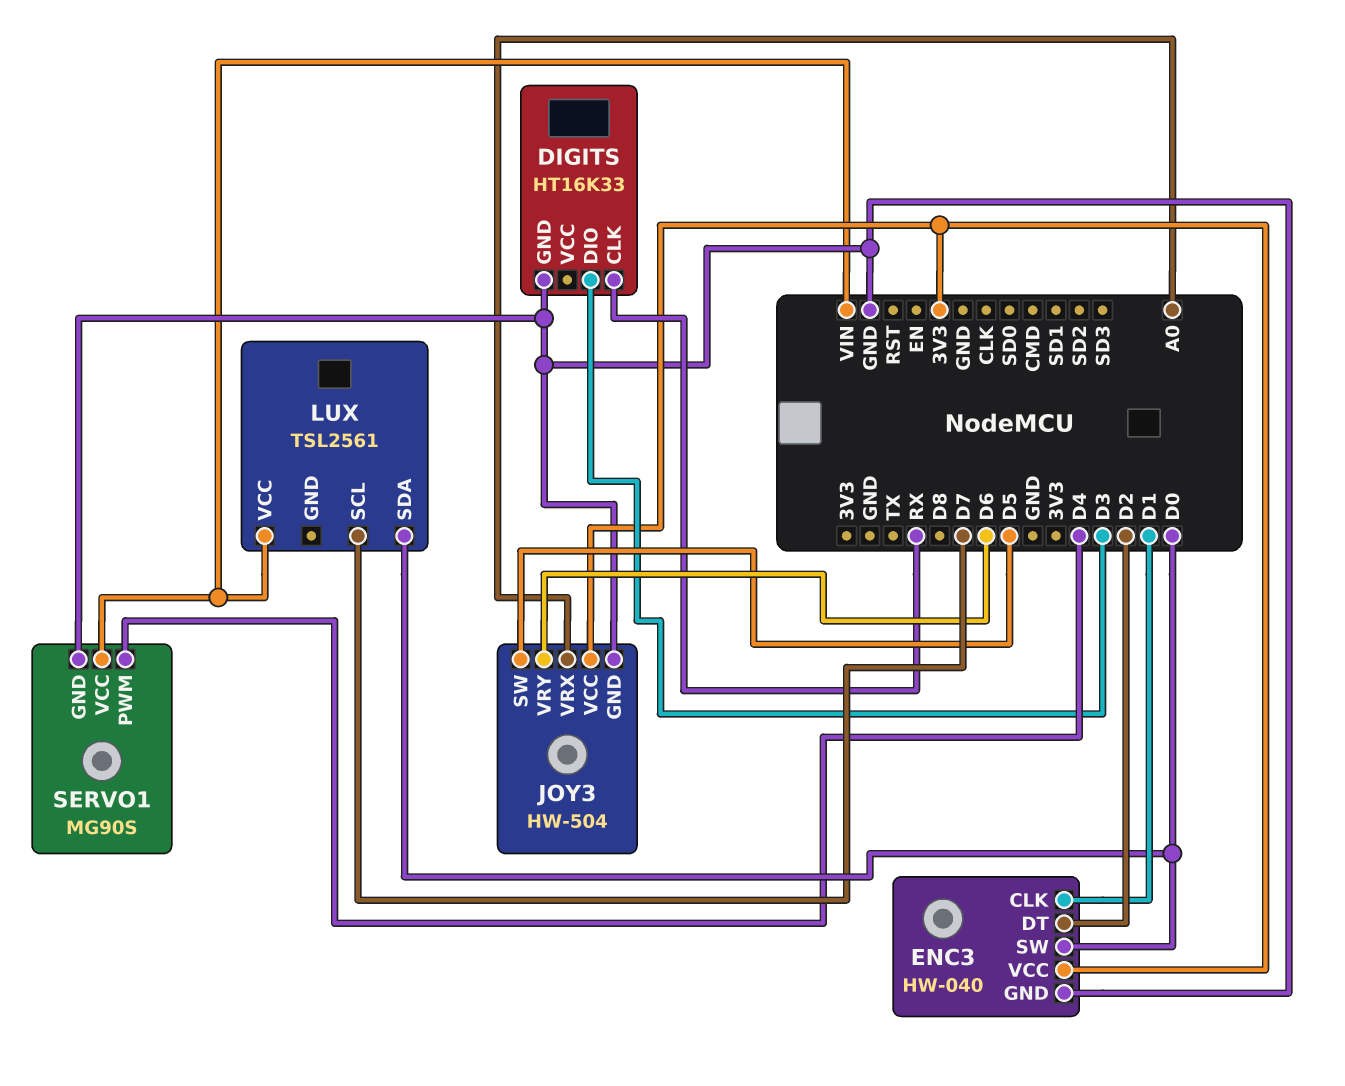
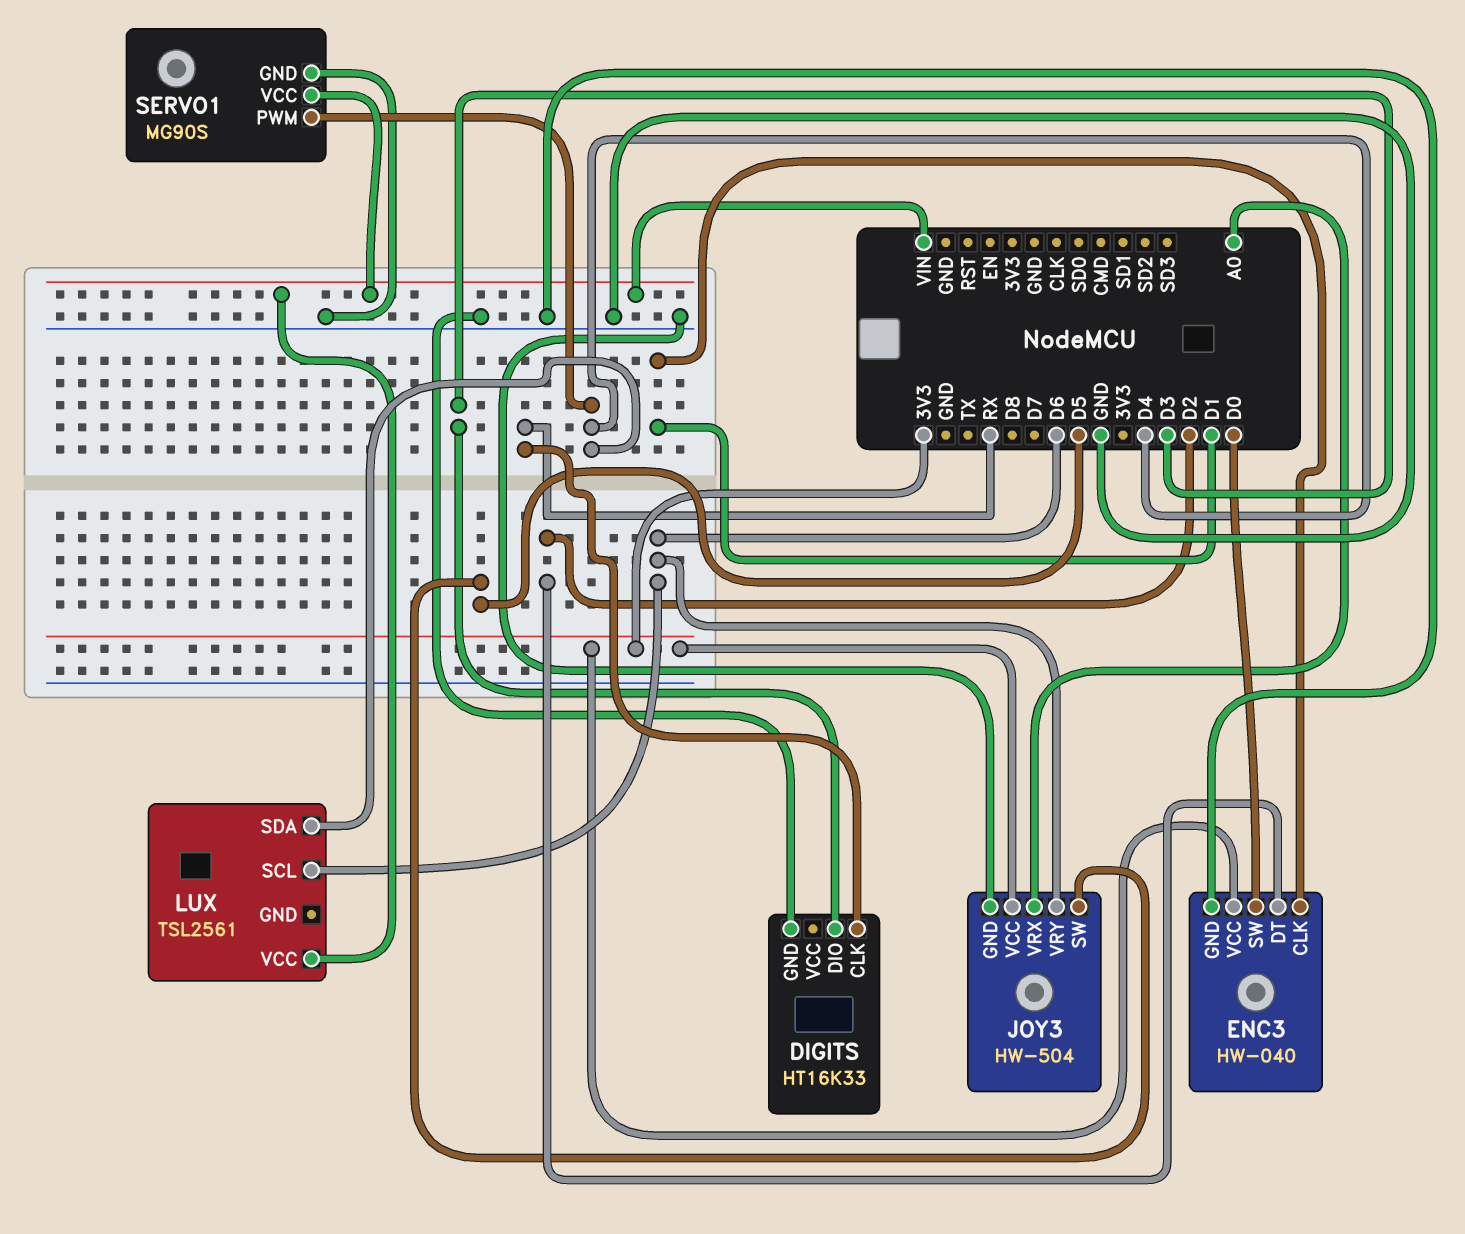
LUX pin SCL: D7 -> D6
LUX pin SDA: D0 -> D4

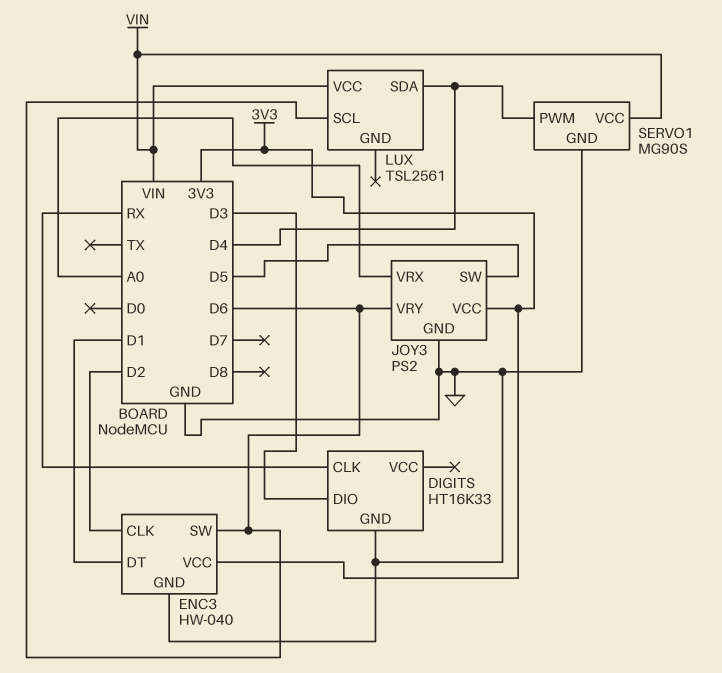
ENC3 pin CLK: D1 -> D2
ENC3 pin DT: D2 -> D1
ENC3 pin SW: D0 -> D6
JOY3: HW-504 -> PS2

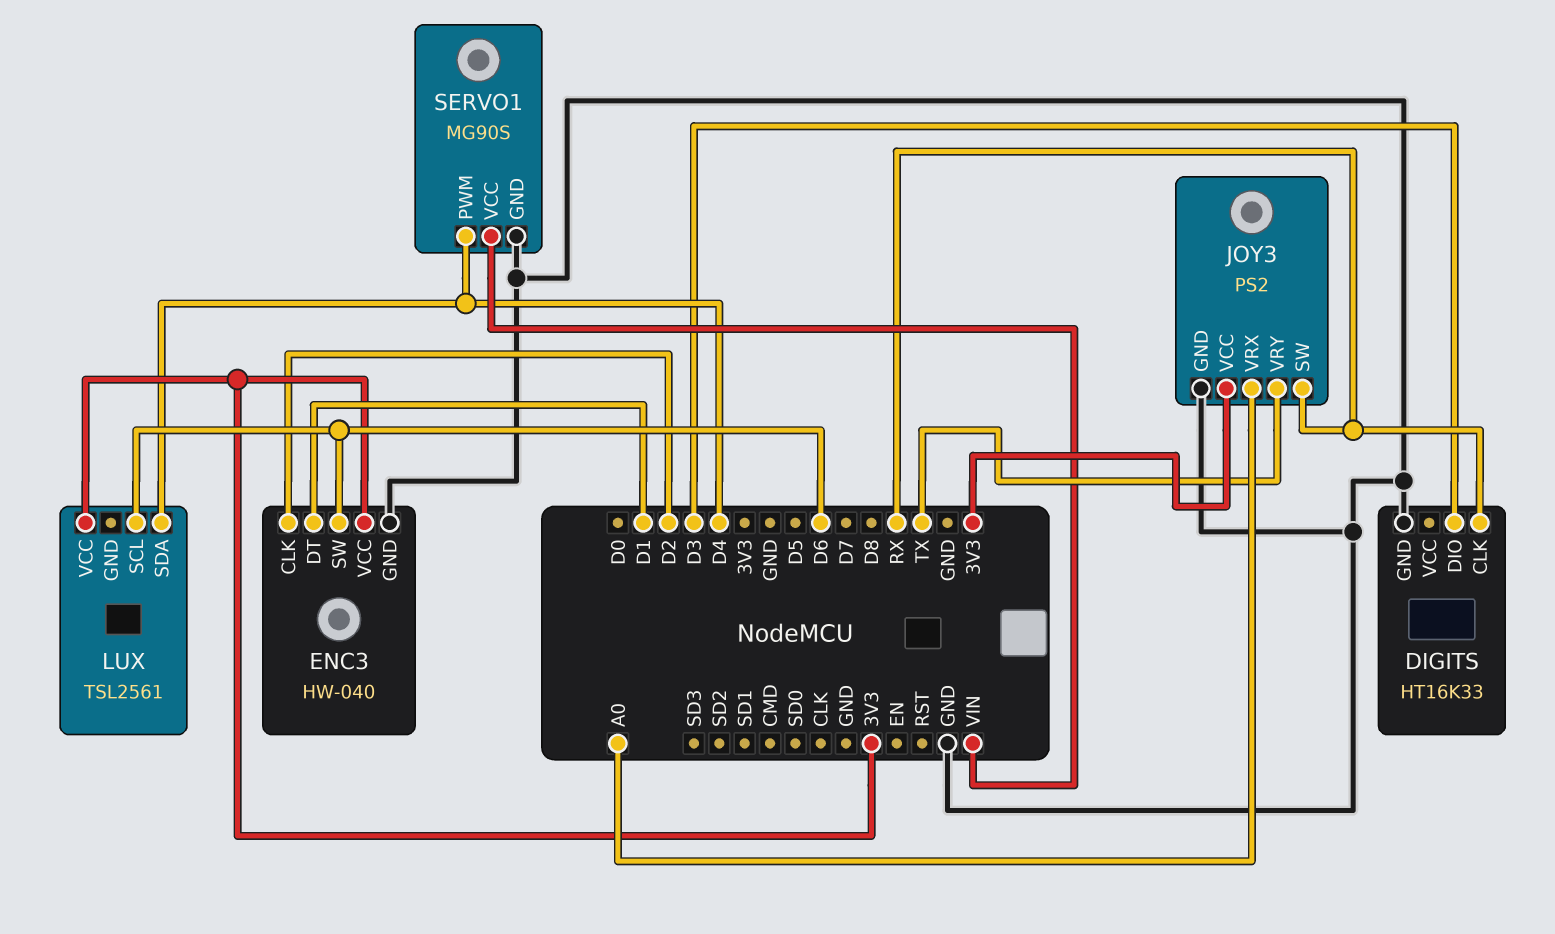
JOY3 pin SW: D5 -> RX
JOY3 pin VRY: D6 -> TX
LUX pin VCC: VIN -> 3V3

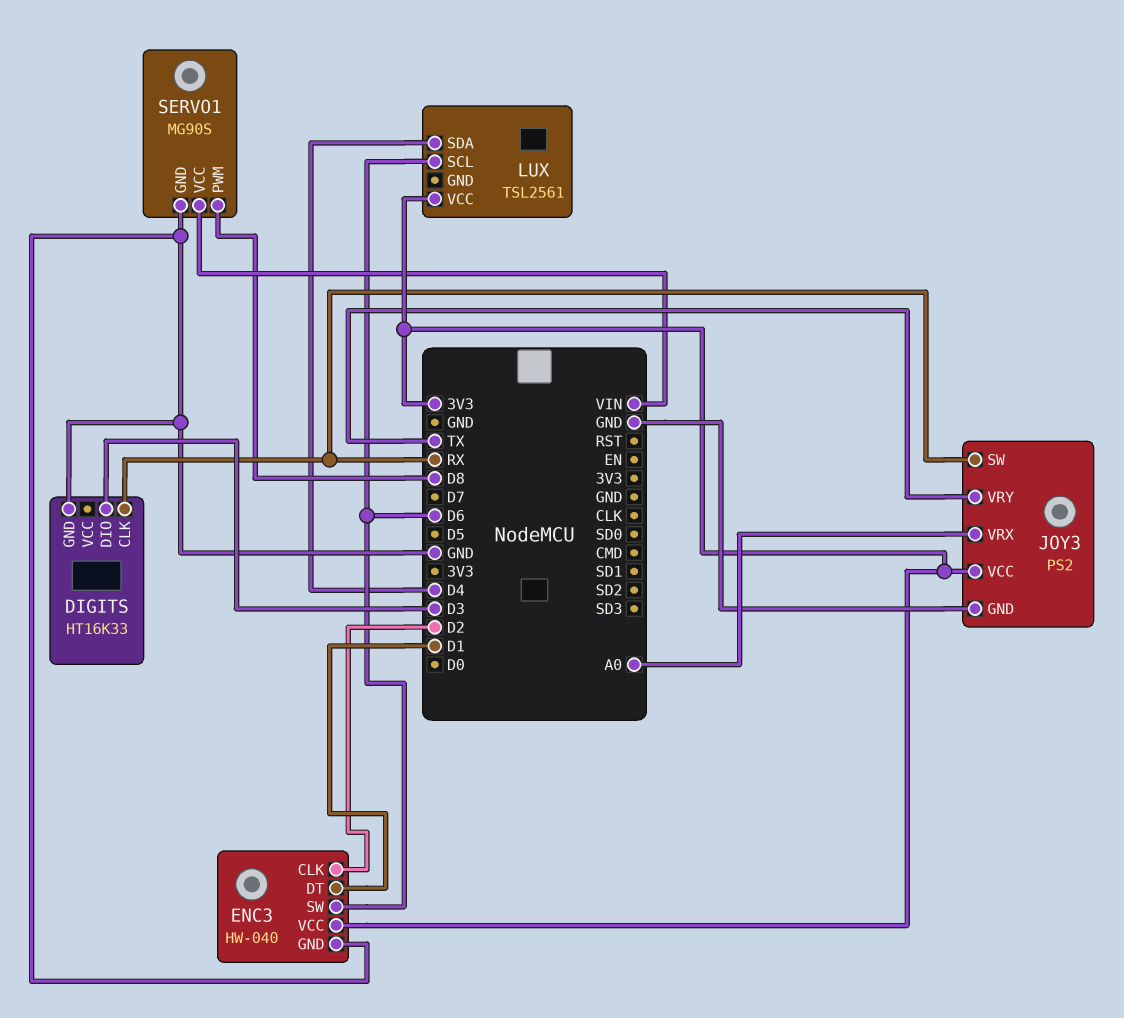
SERVO1 pin PWM: D4 -> D8

